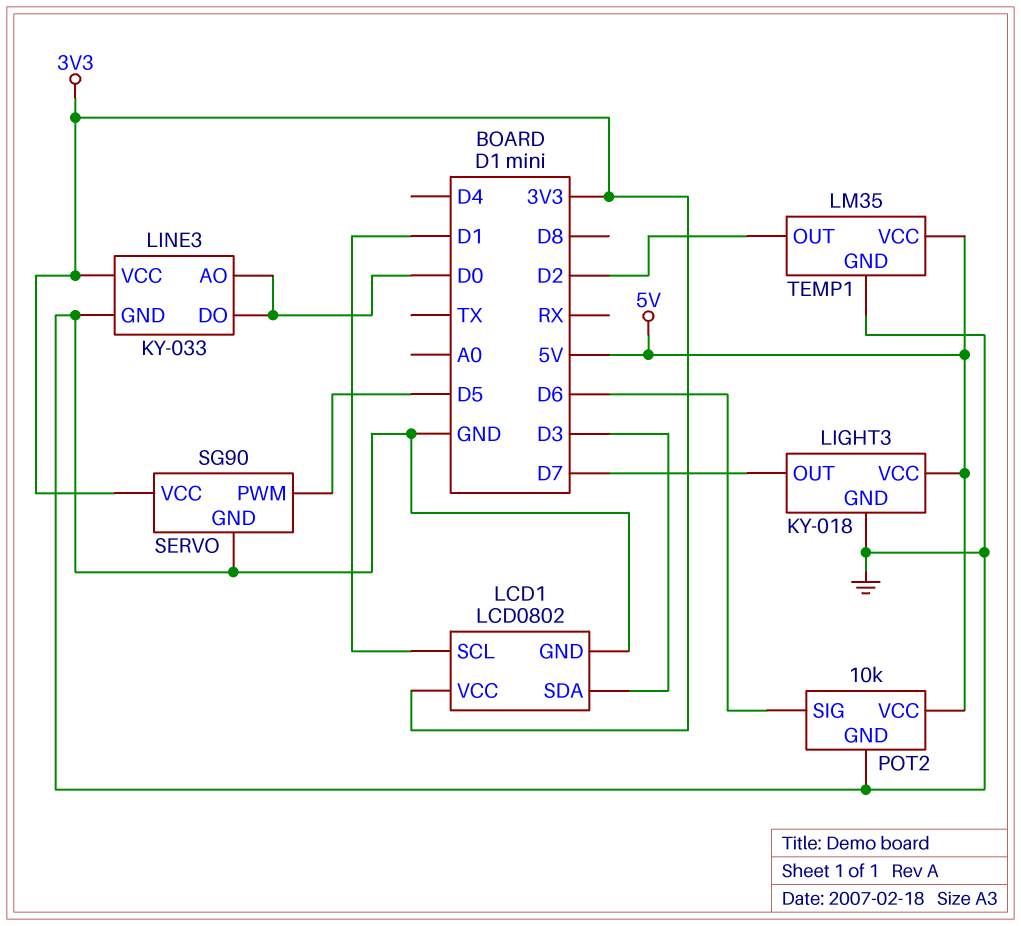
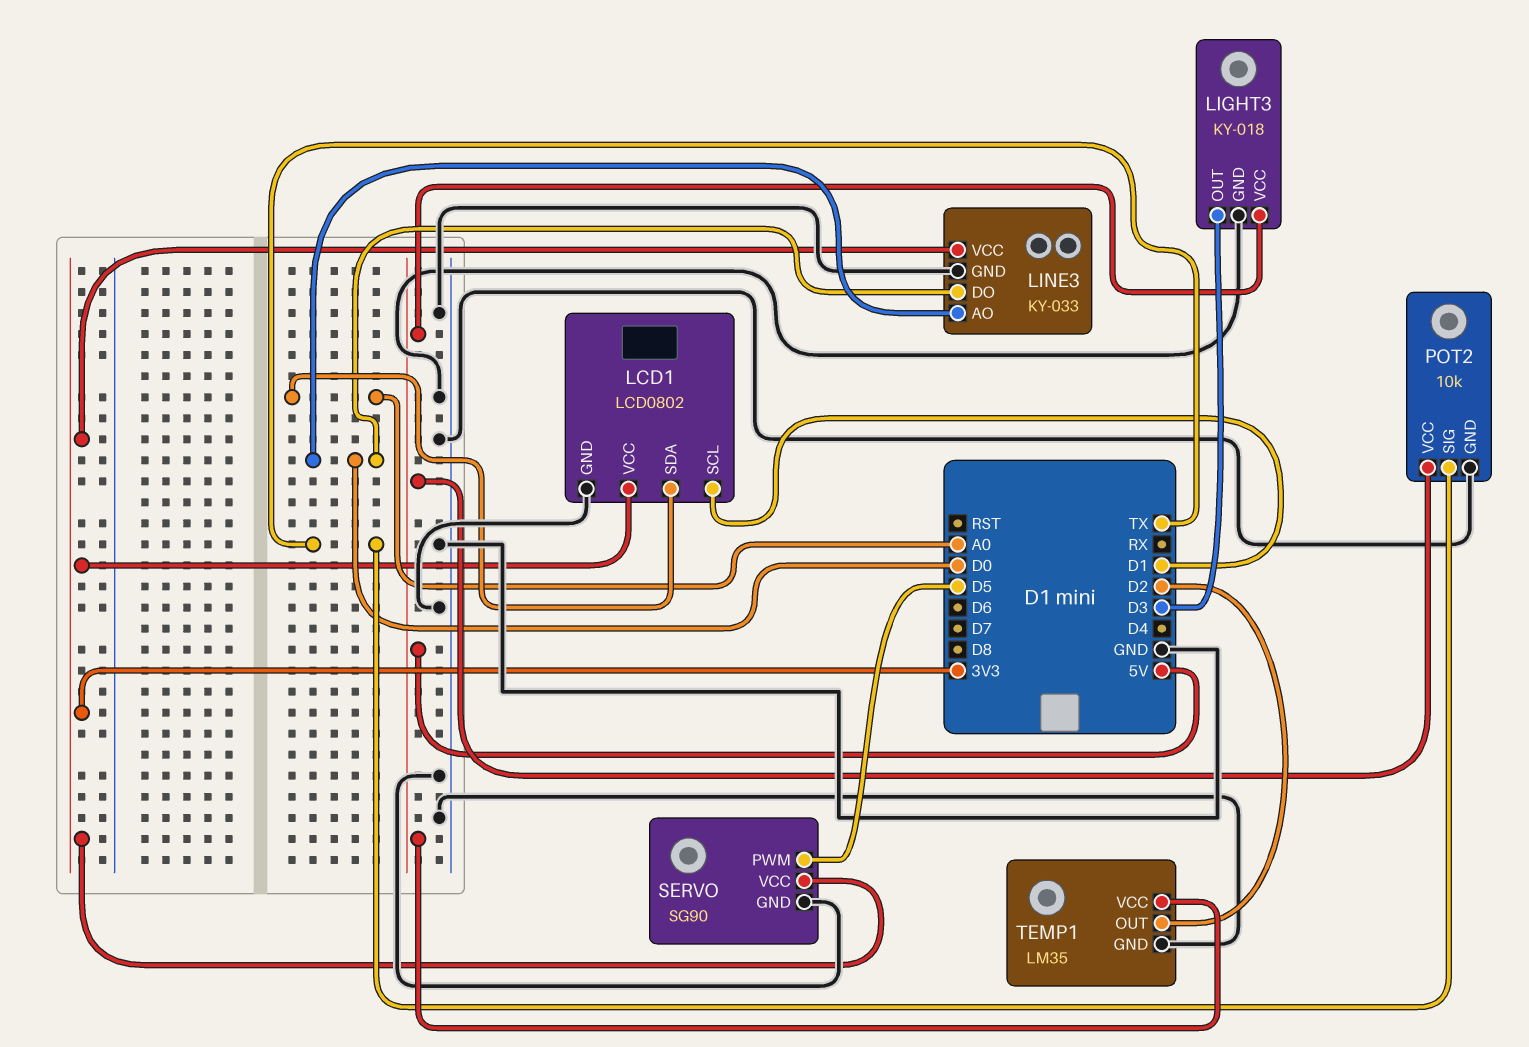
LCD1 pin SDA: D3 -> A0
LIGHT3 pin OUT: D7 -> D3
POT2 pin SIG: D6 -> TX

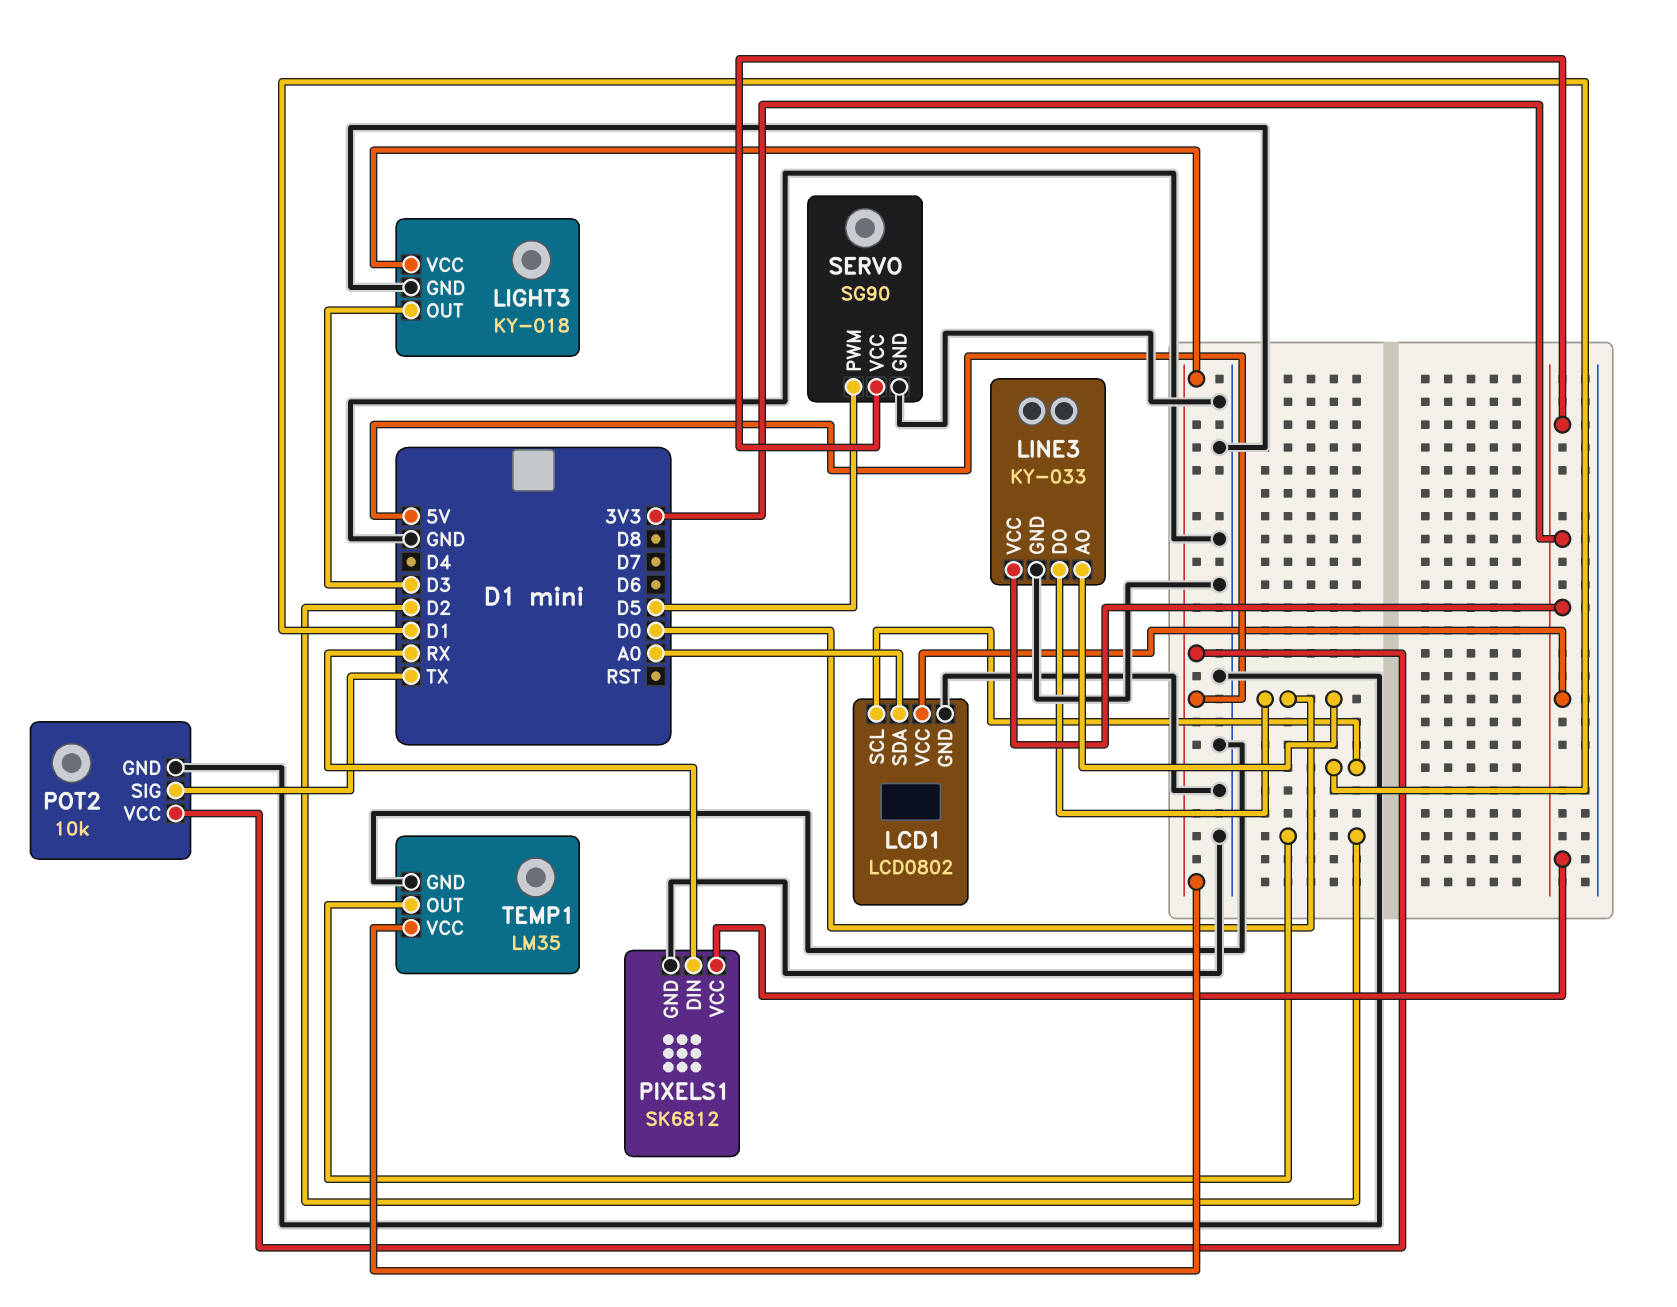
PIXELS1: none -> SK6812
PIXELS1 pin DIN: none -> RX
PIXELS1 pin GND: none -> GND
PIXELS1 pin VCC: none -> 3V3

